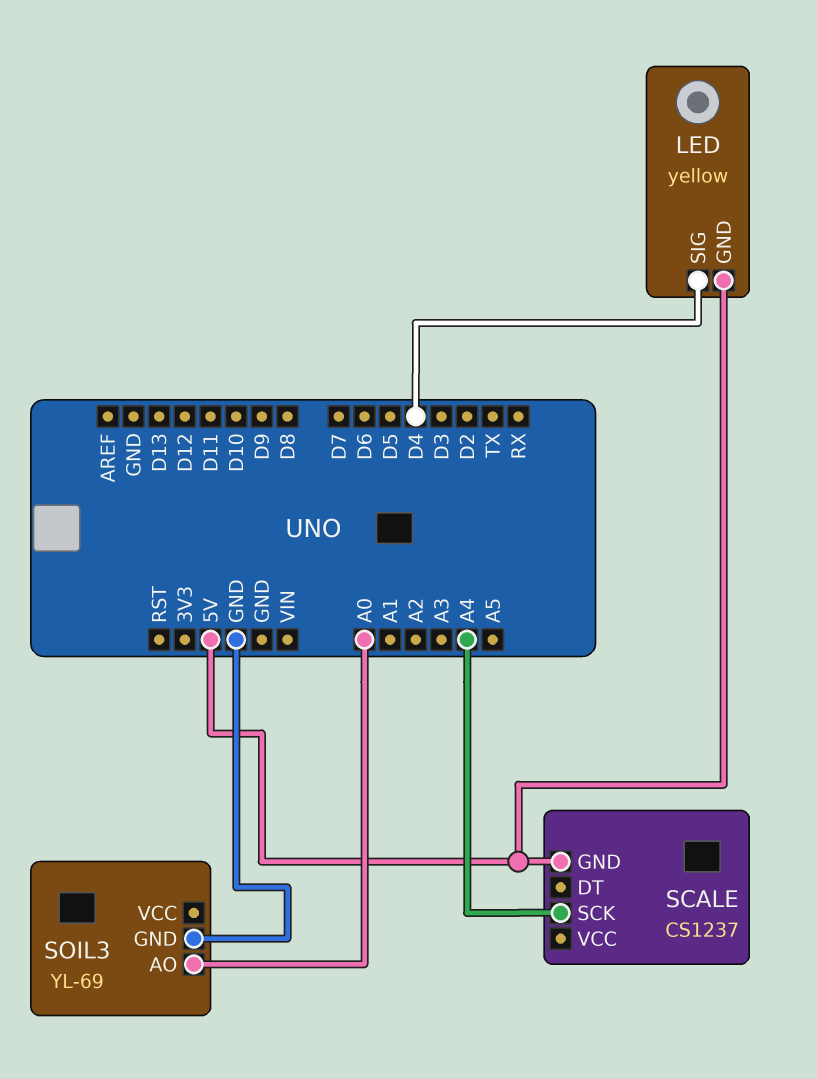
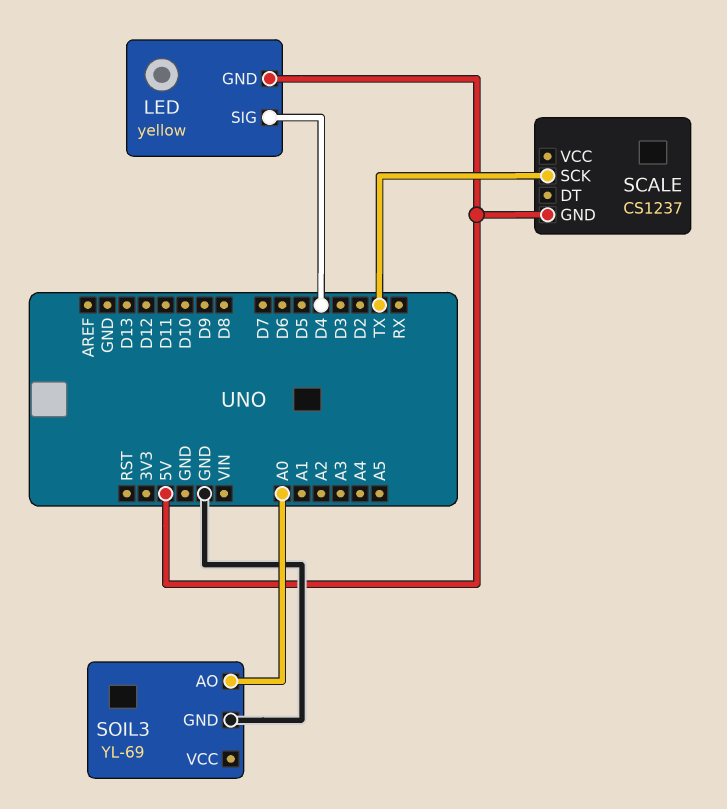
SCALE pin SCK: A4 -> TX

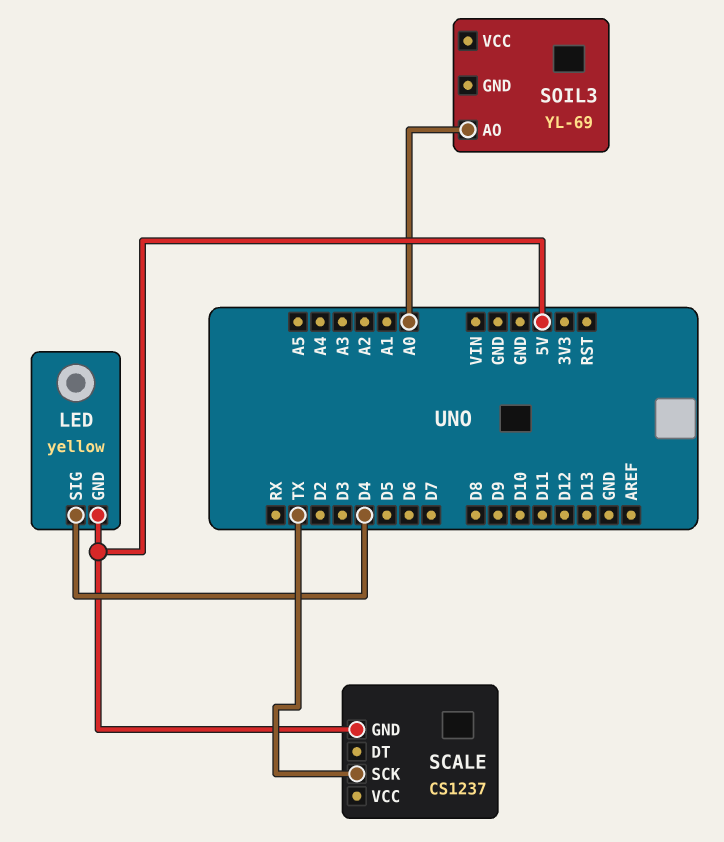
SOIL3 pin GND: GND -> none

